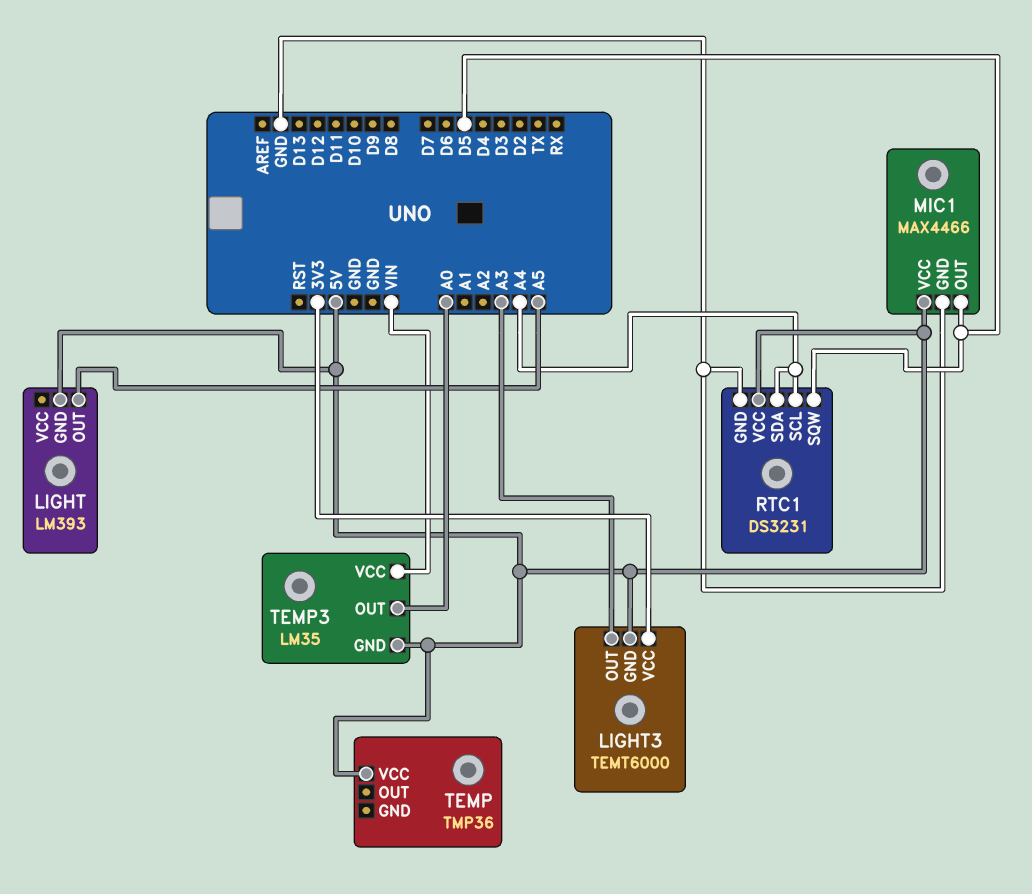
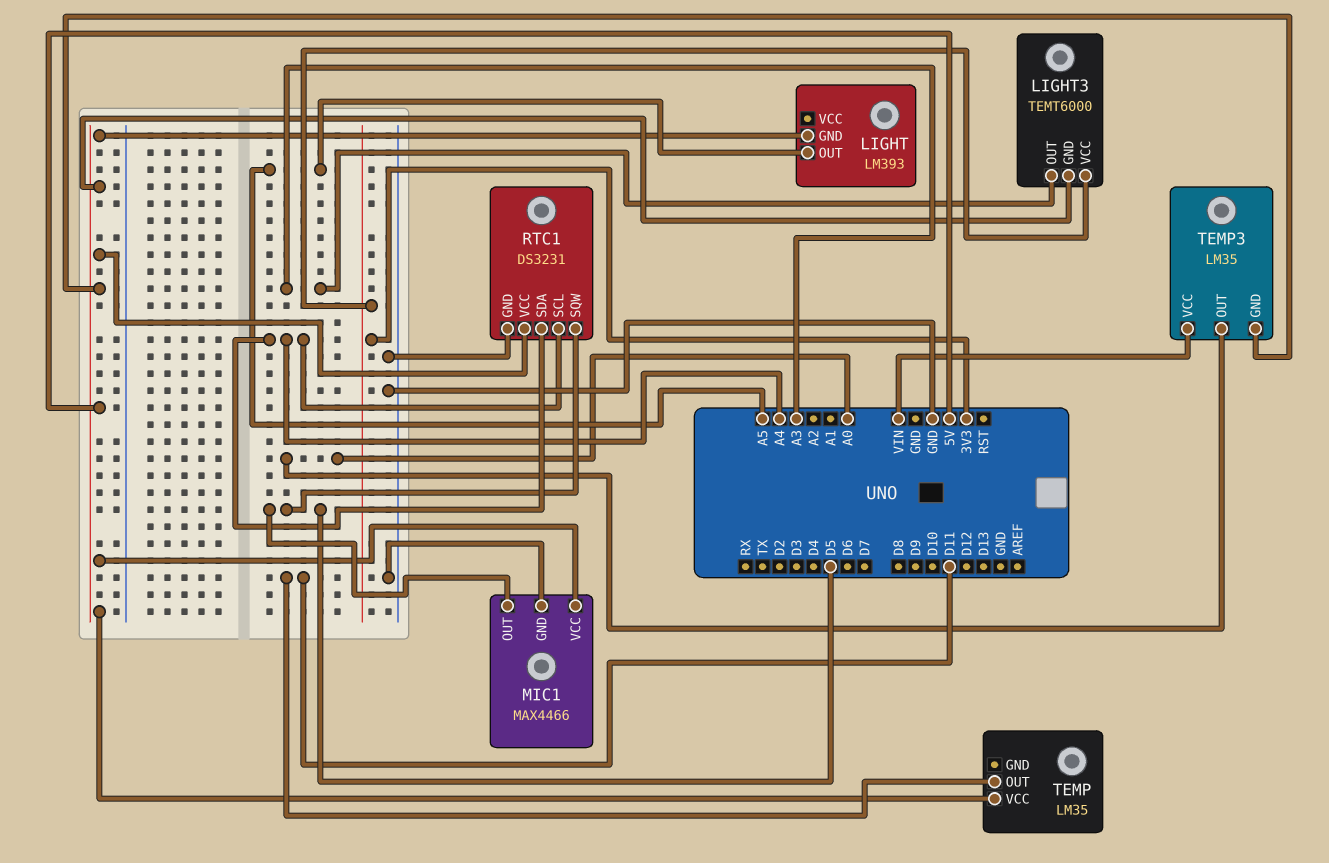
TEMP: TMP36 -> LM35
TEMP pin OUT: none -> D11

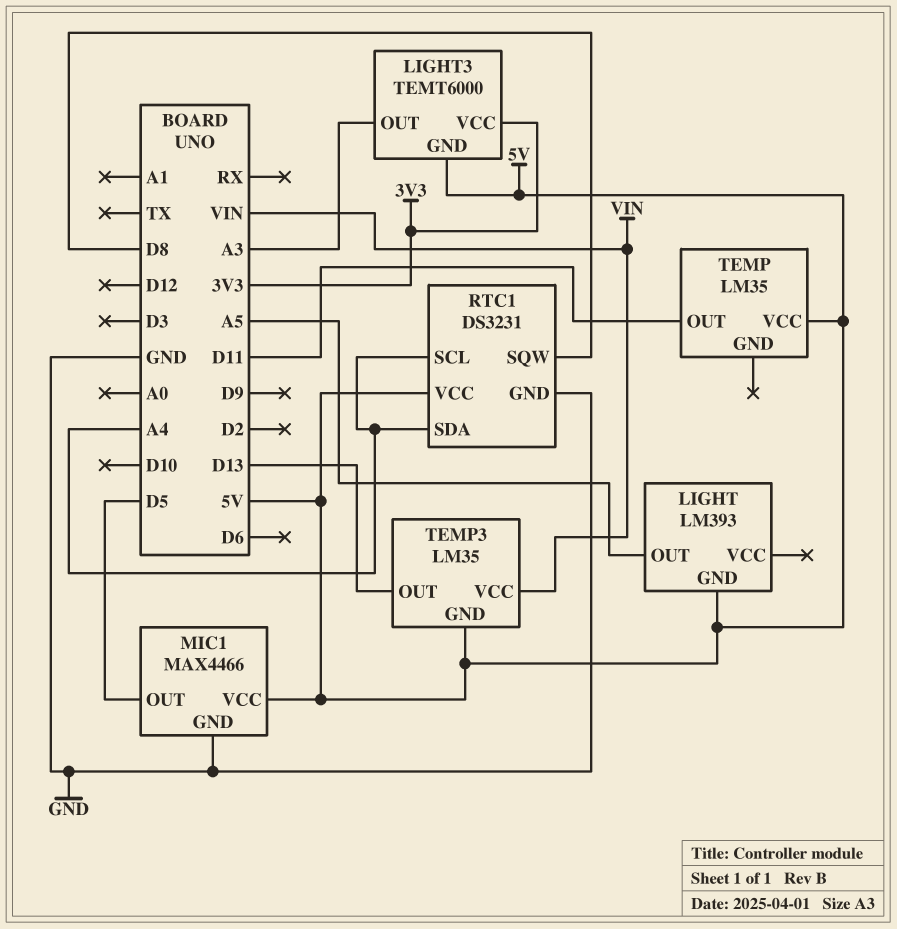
RTC1 pin SQW: D5 -> D8
TEMP3 pin OUT: A0 -> D13

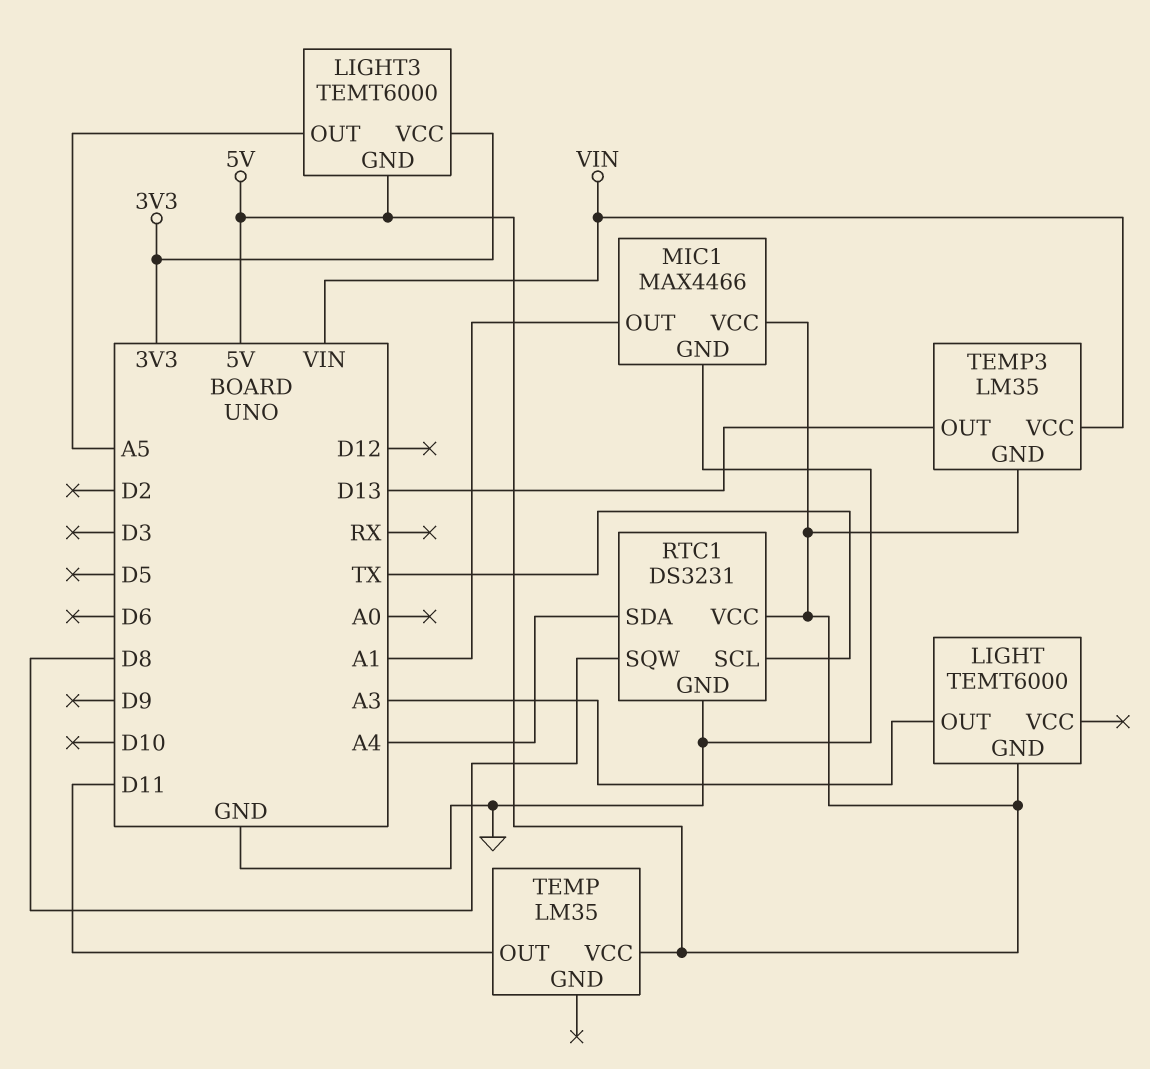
LIGHT: LM393 -> TEMT6000
LIGHT pin OUT: A5 -> A3
LIGHT3 pin OUT: A3 -> A5
MIC1 pin OUT: D5 -> A1
RTC1 pin SCL: A4 -> TX

